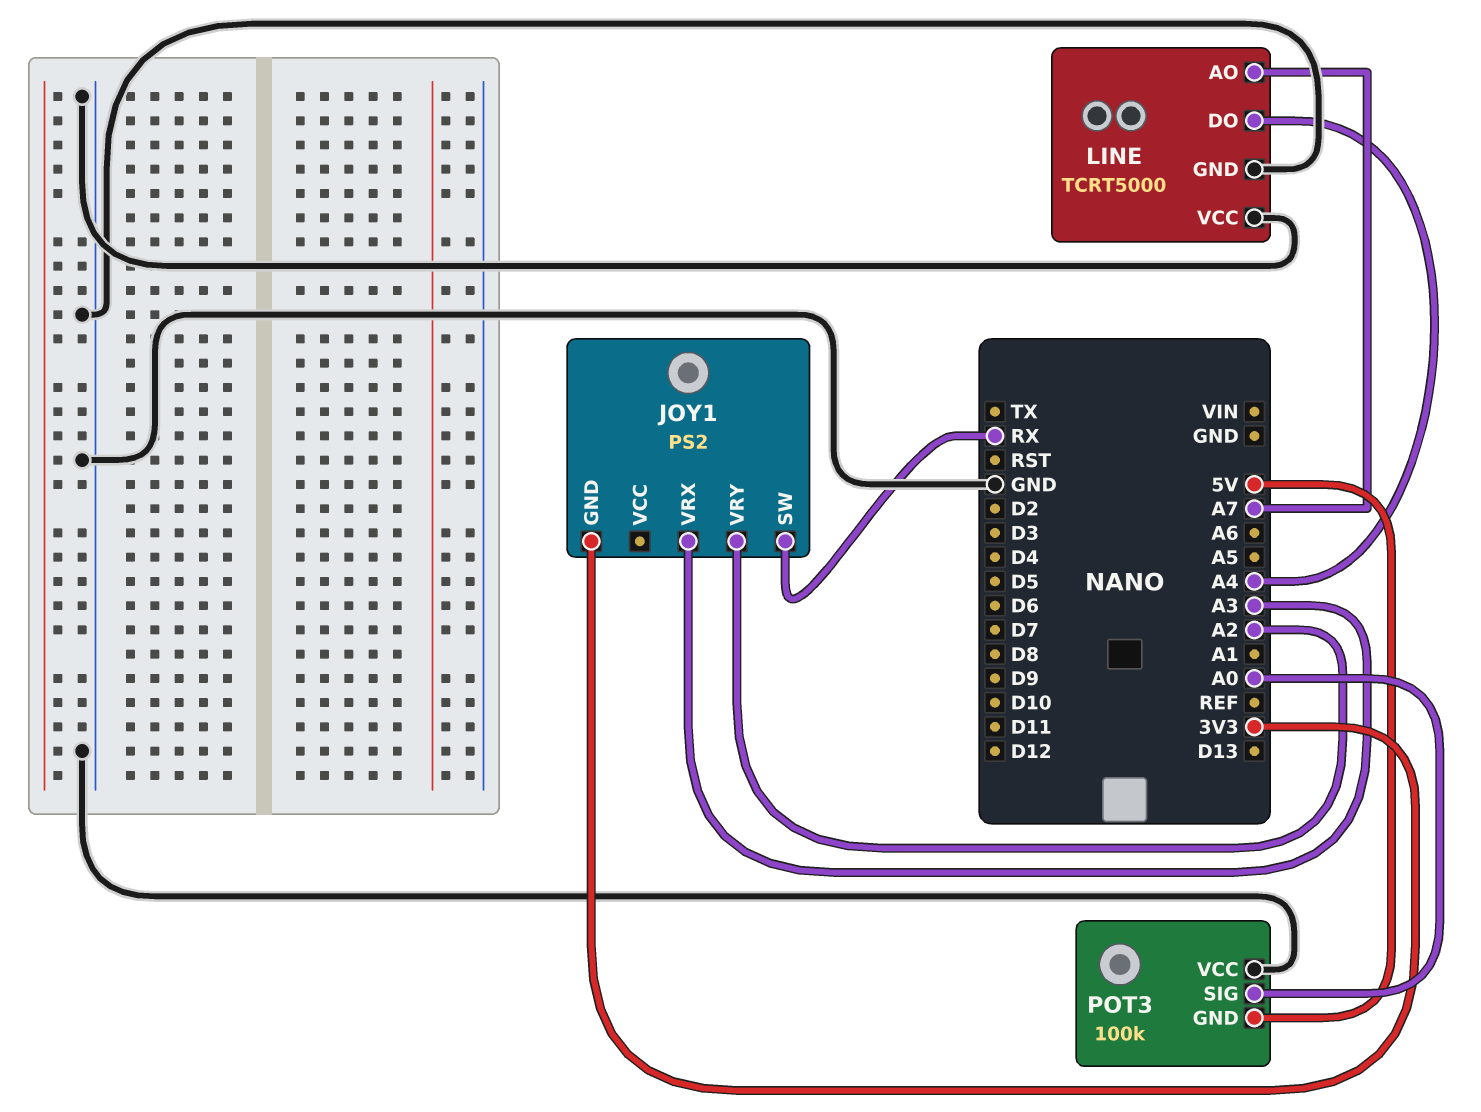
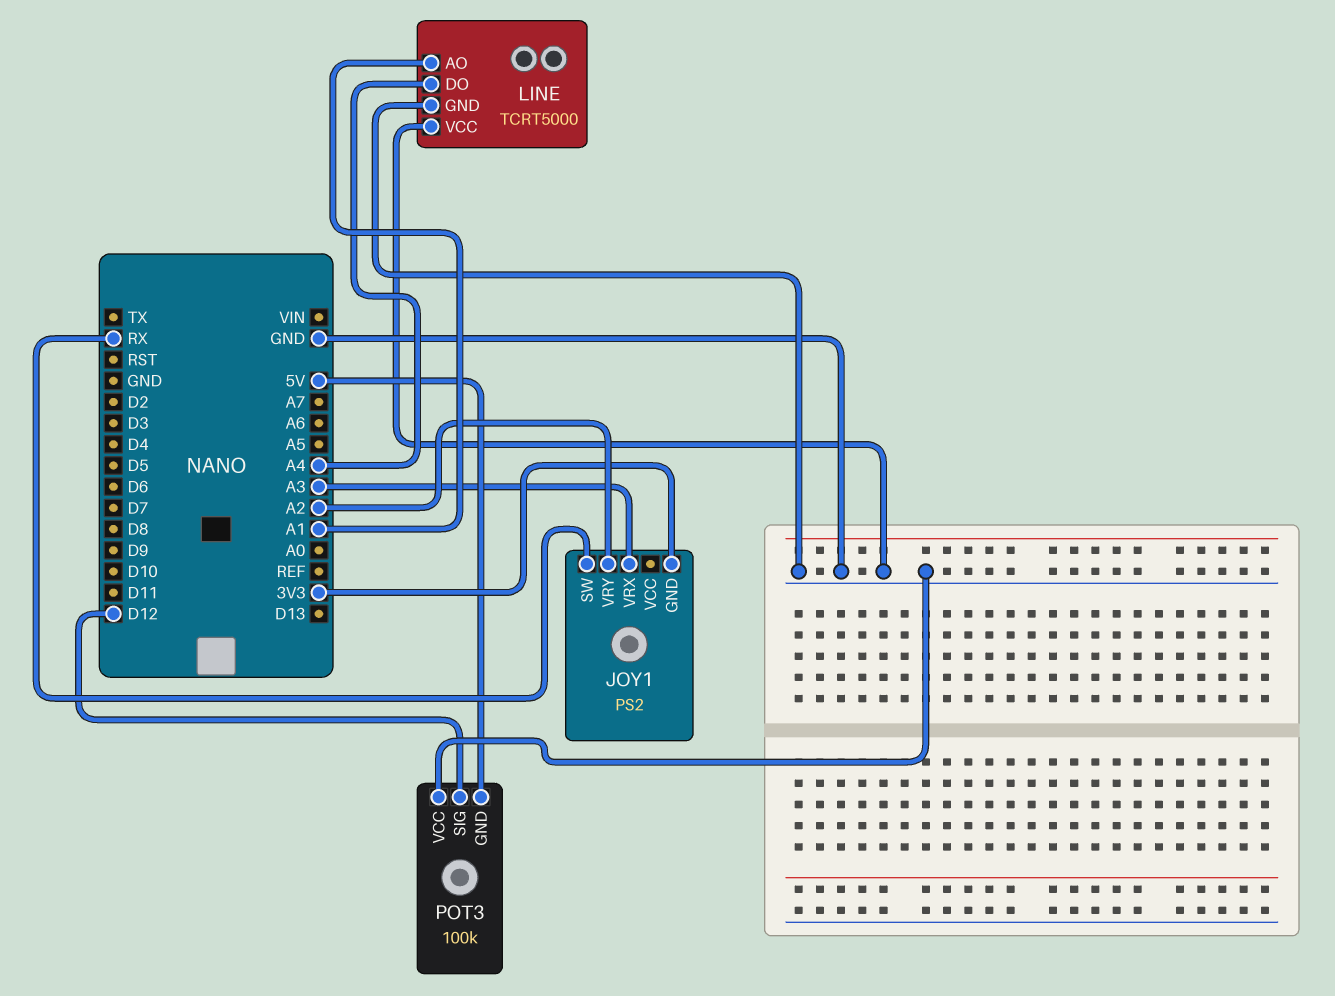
LINE pin AO: A7 -> A1
POT3 pin SIG: A0 -> D12

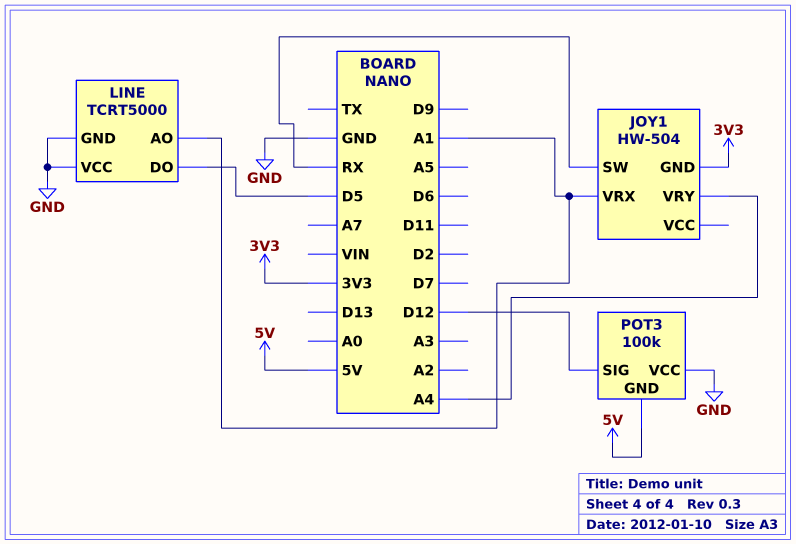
JOY1: PS2 -> HW-504
JOY1 pin VRX: A3 -> A1
JOY1 pin VRY: A2 -> A4
LINE pin DO: A4 -> D5

